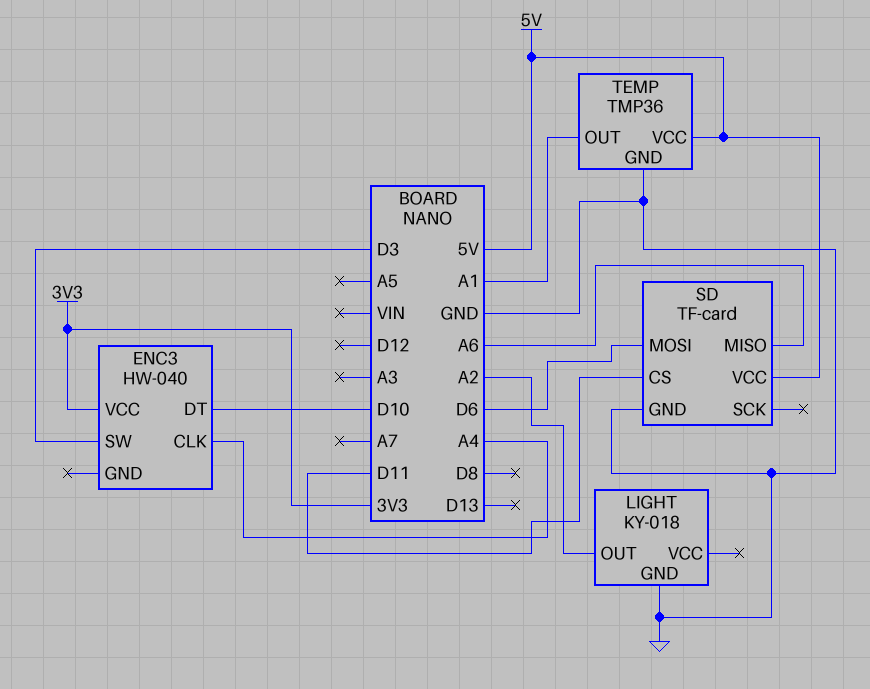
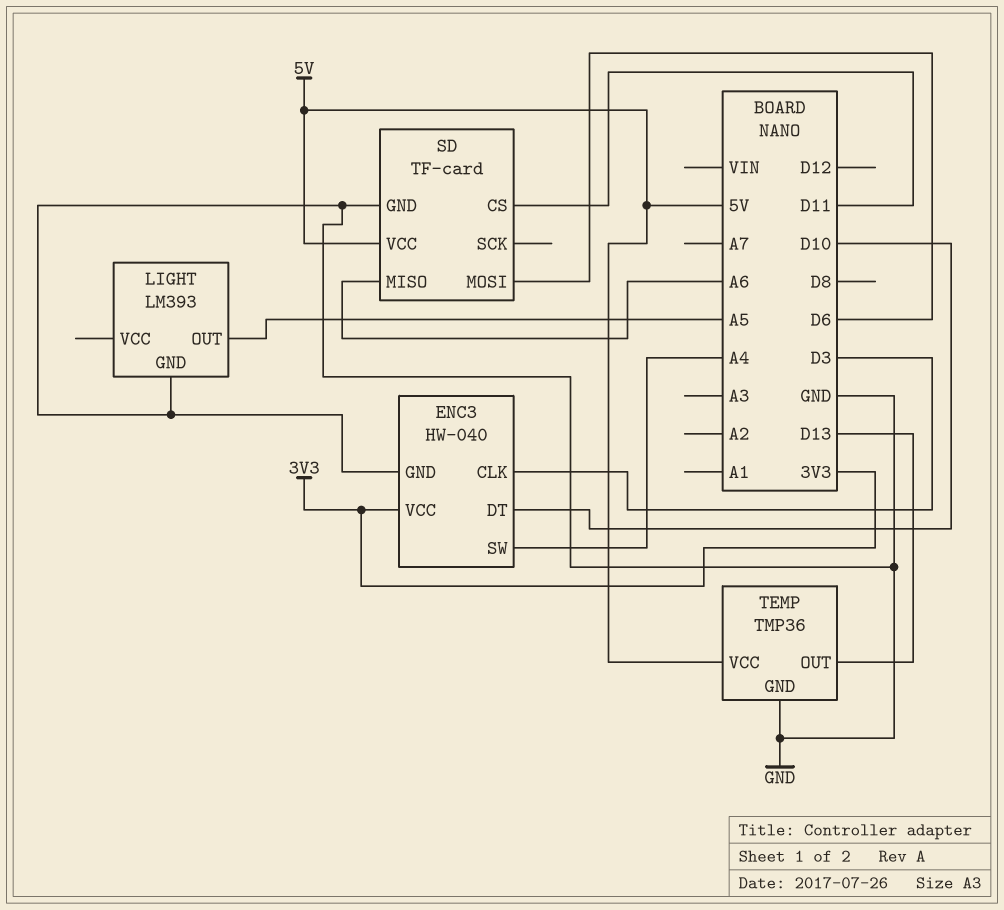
ENC3 pin CLK: A4 -> D3
ENC3 pin GND: none -> GND
ENC3 pin SW: D3 -> A4
LIGHT: KY-018 -> LM393
LIGHT pin OUT: A2 -> A5
TEMP pin OUT: A1 -> D13

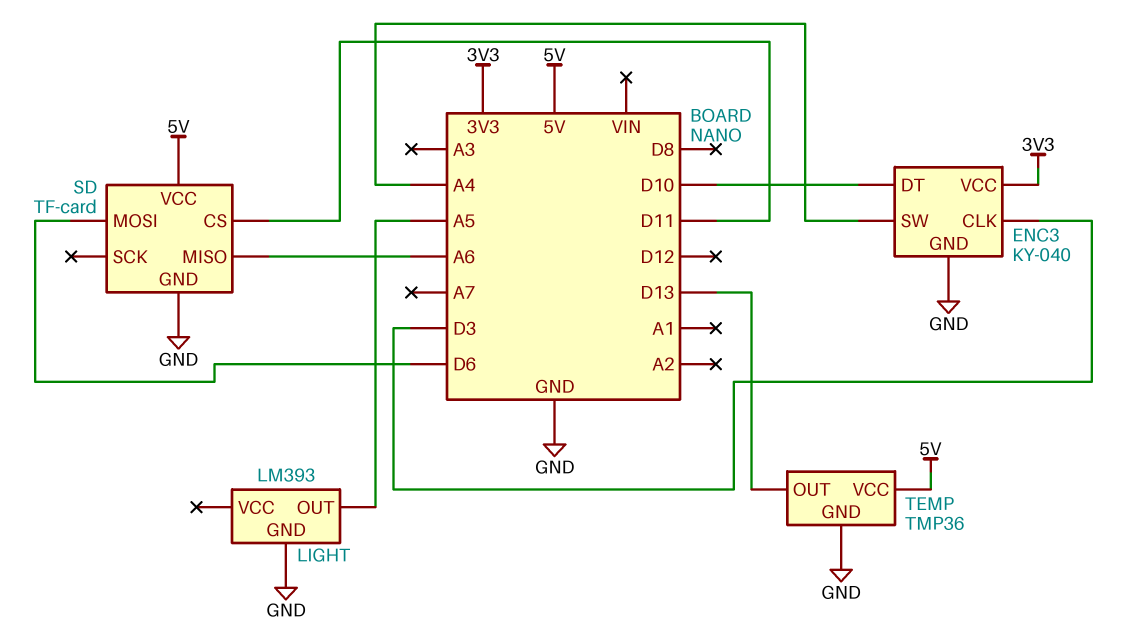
ENC3: HW-040 -> KY-040

